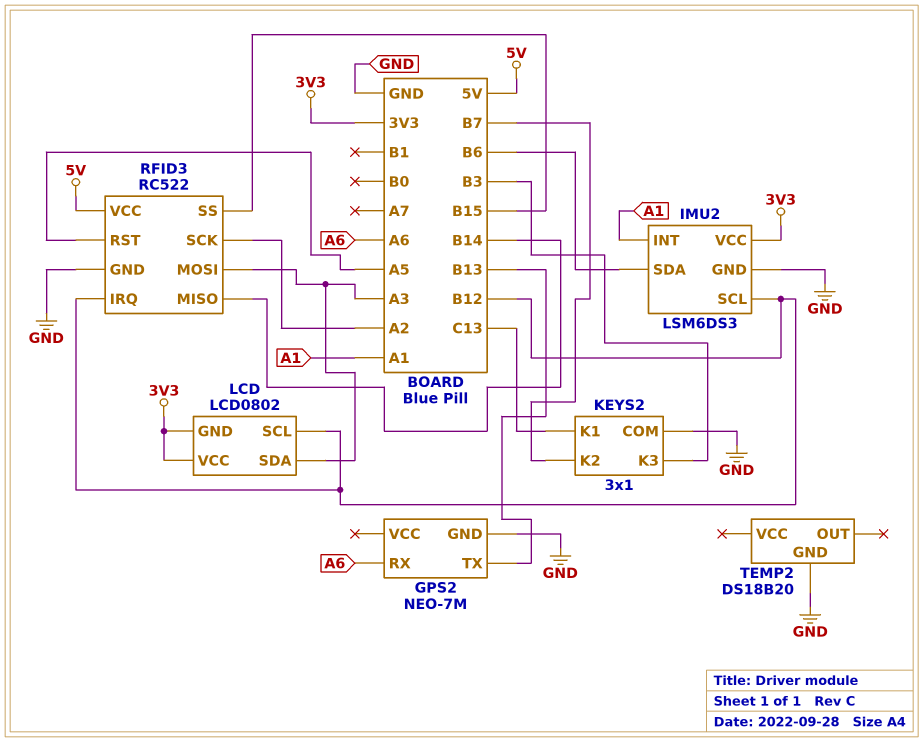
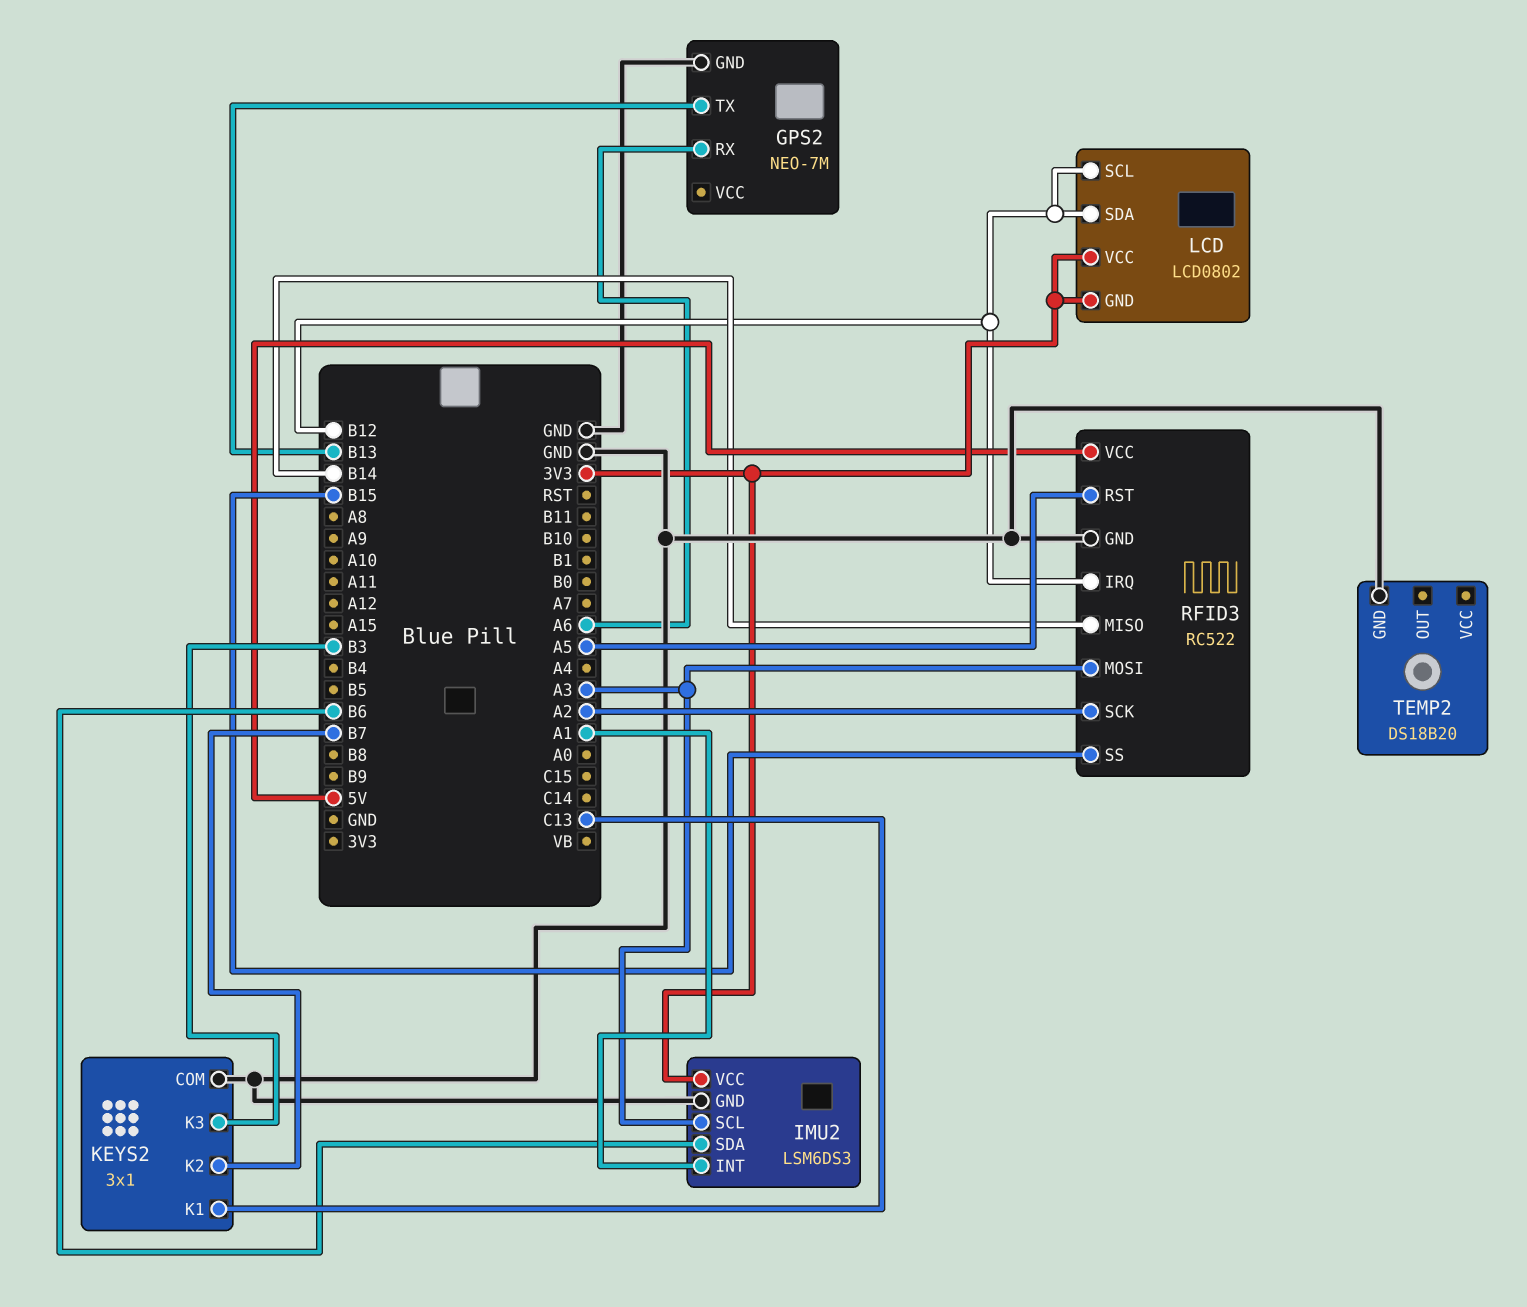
IMU2 pin SCL: B12 -> A3
LCD pin SDA: A3 -> B12

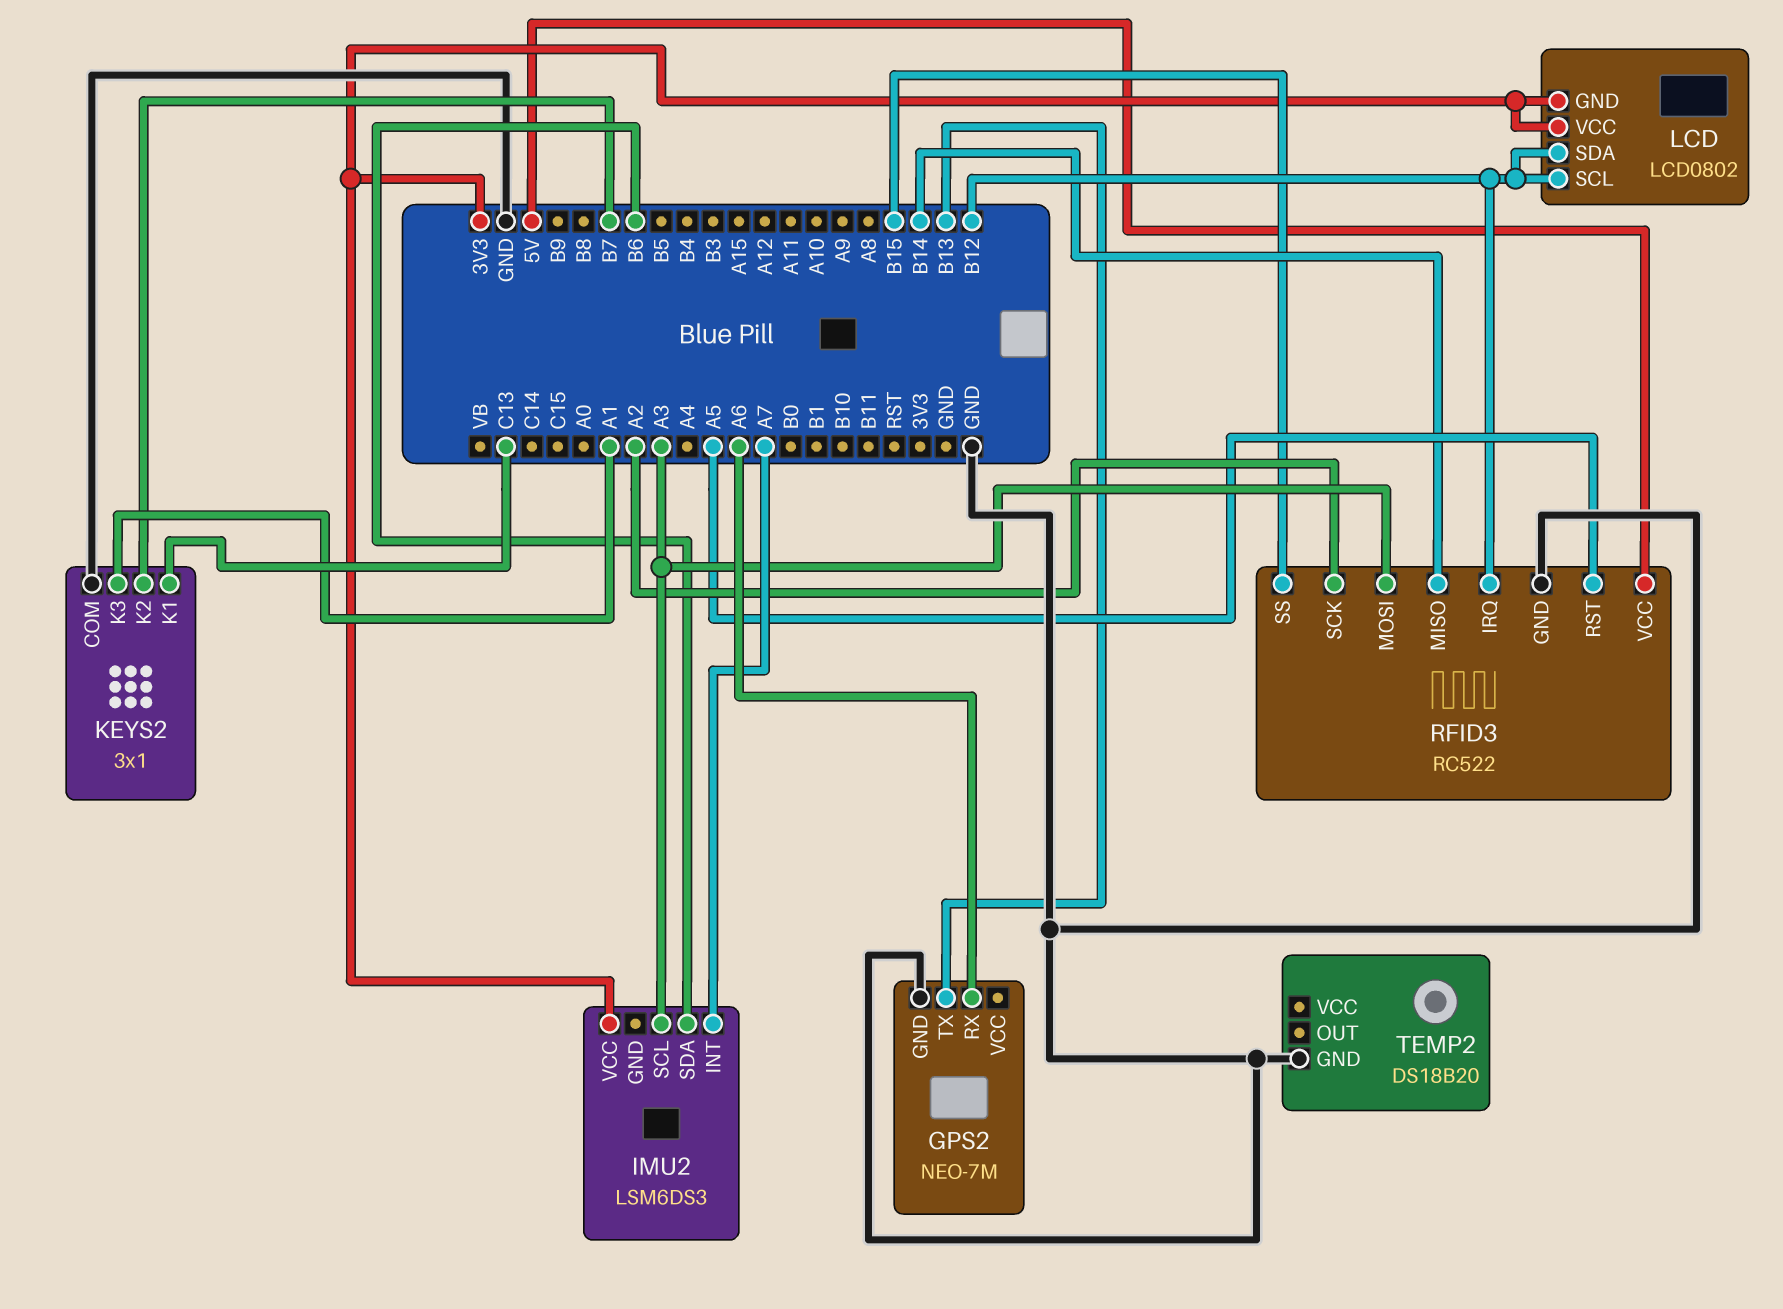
IMU2 pin GND: GND -> none
IMU2 pin INT: A1 -> A7
KEYS2 pin K3: B3 -> A1

